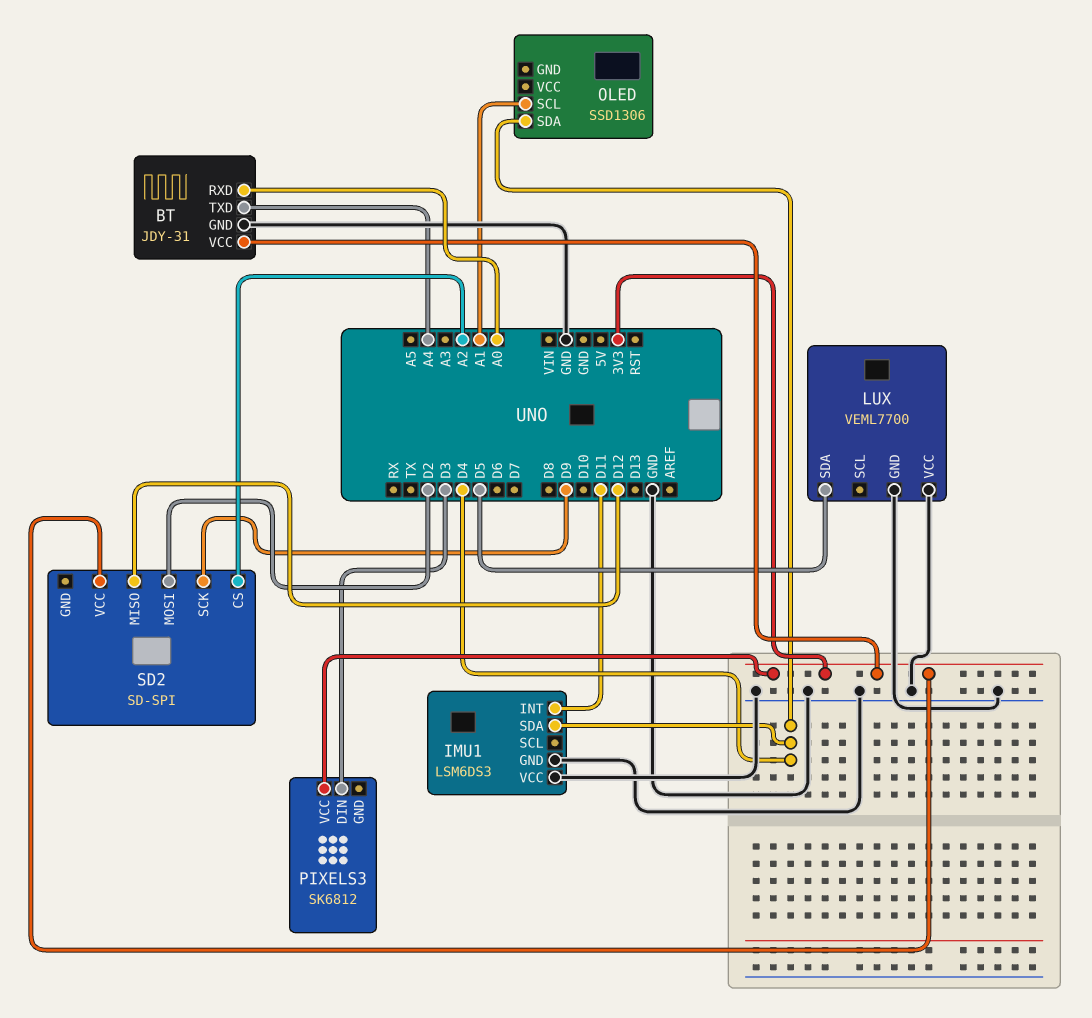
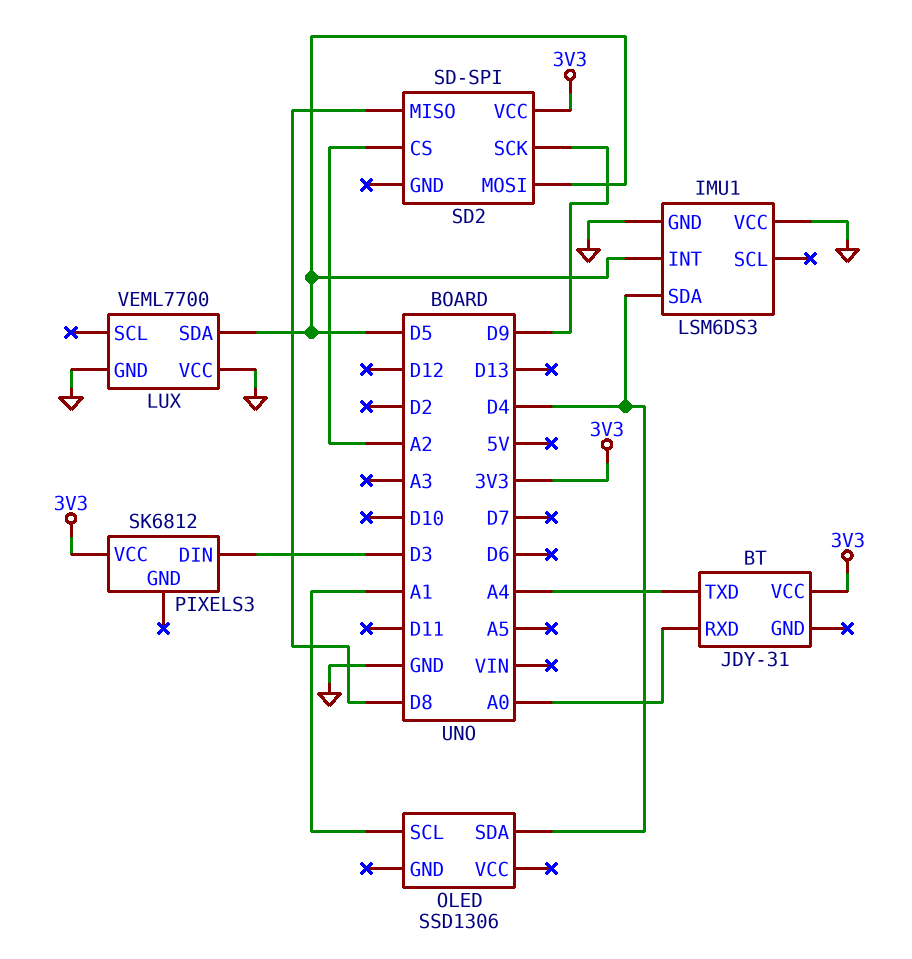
BT pin GND: GND -> none
IMU1 pin INT: D11 -> D5
SD2 pin MISO: D12 -> D8
SD2 pin MOSI: D2 -> D5

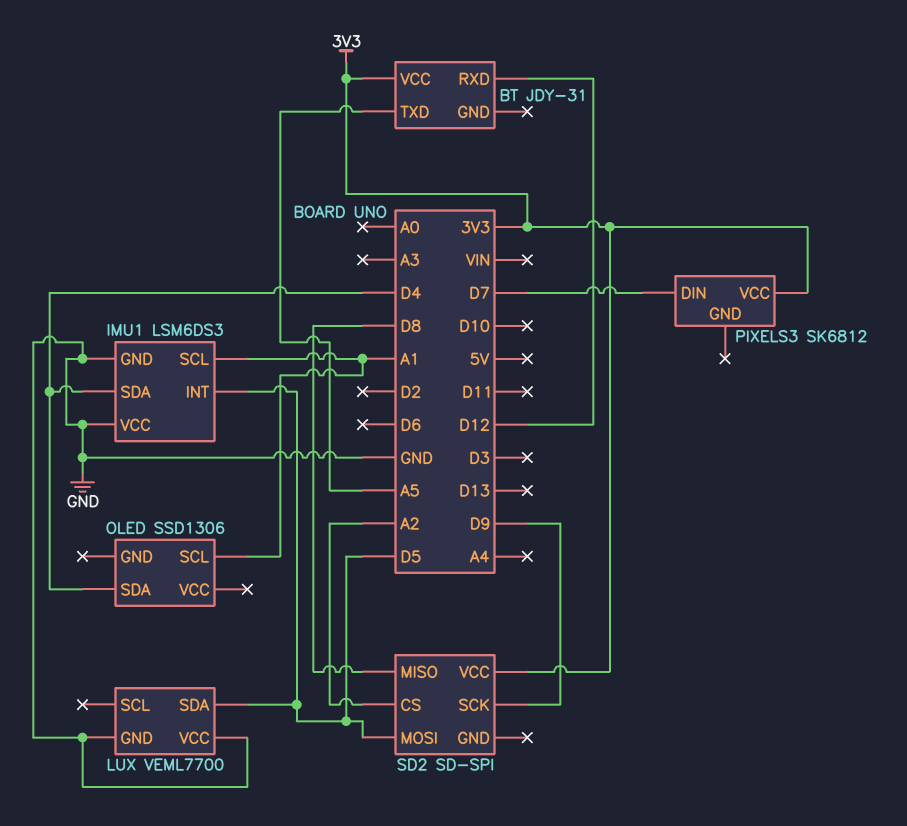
BT pin RXD: A0 -> D12
BT pin TXD: A4 -> A5
IMU1 pin SCL: none -> A1
PIXELS3 pin DIN: D3 -> D7

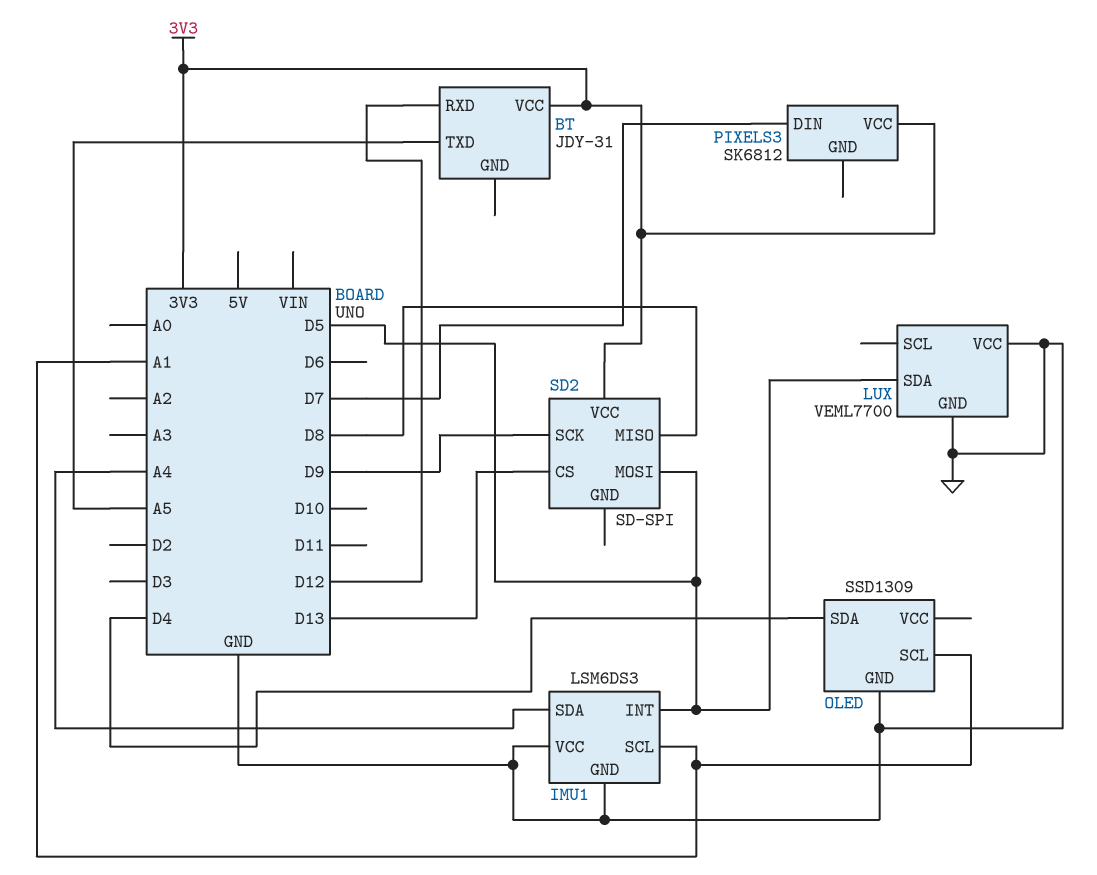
IMU1 pin SDA: D4 -> A4
OLED: SSD1306 -> SSD1309
OLED pin GND: none -> GND
SD2 pin CS: A2 -> D13

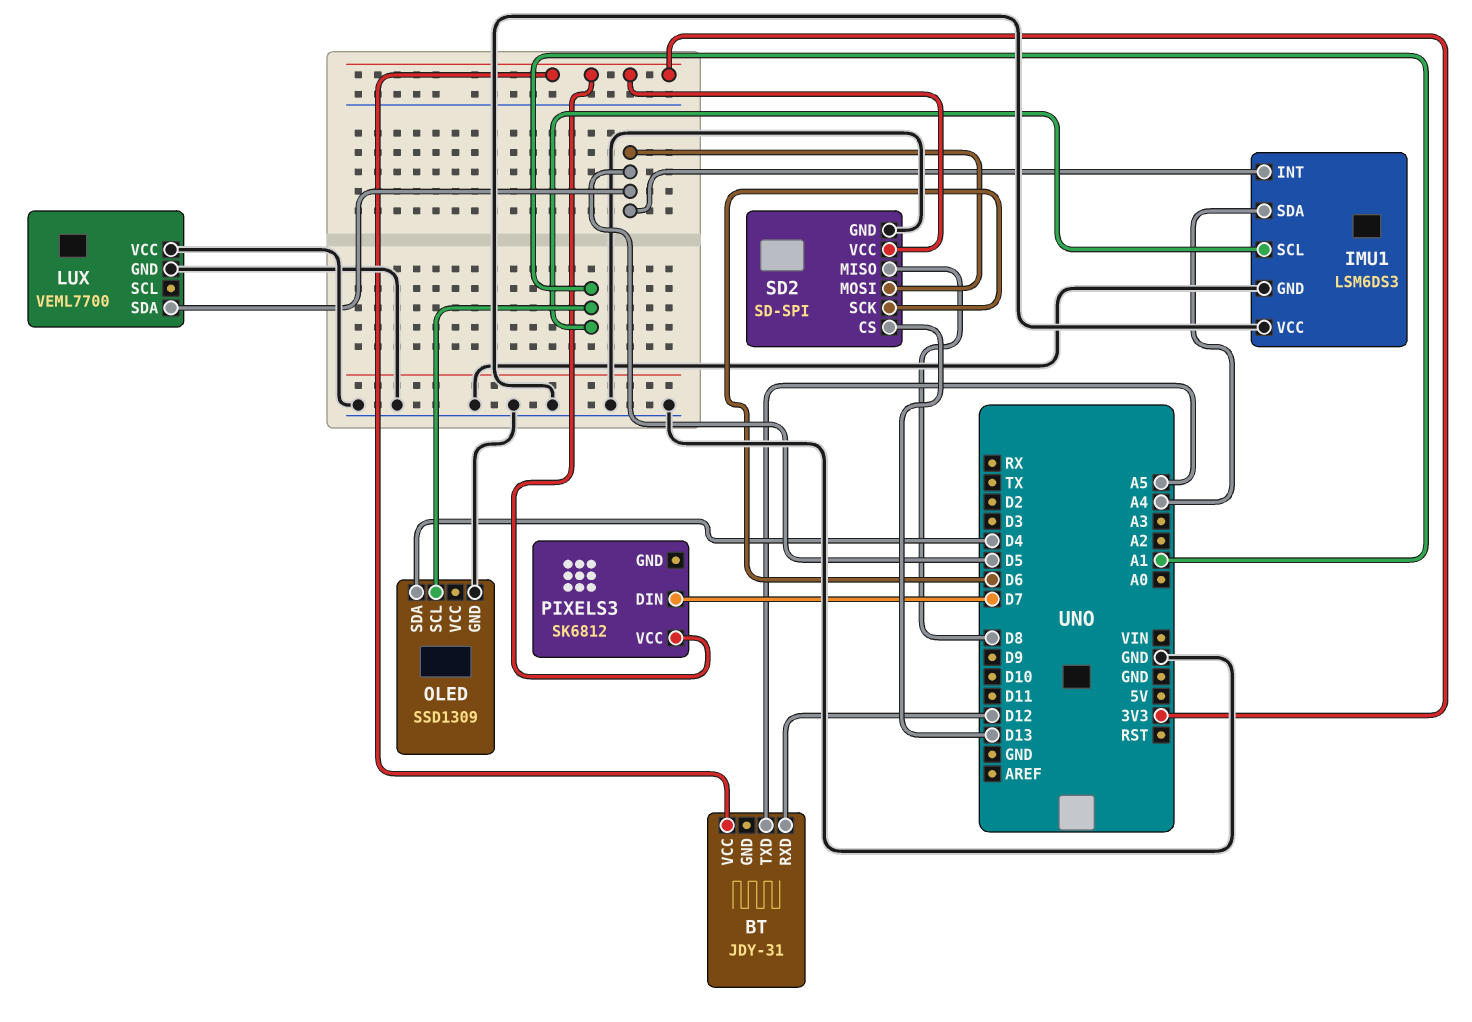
SD2 pin GND: none -> GND
SD2 pin SCK: D9 -> D6

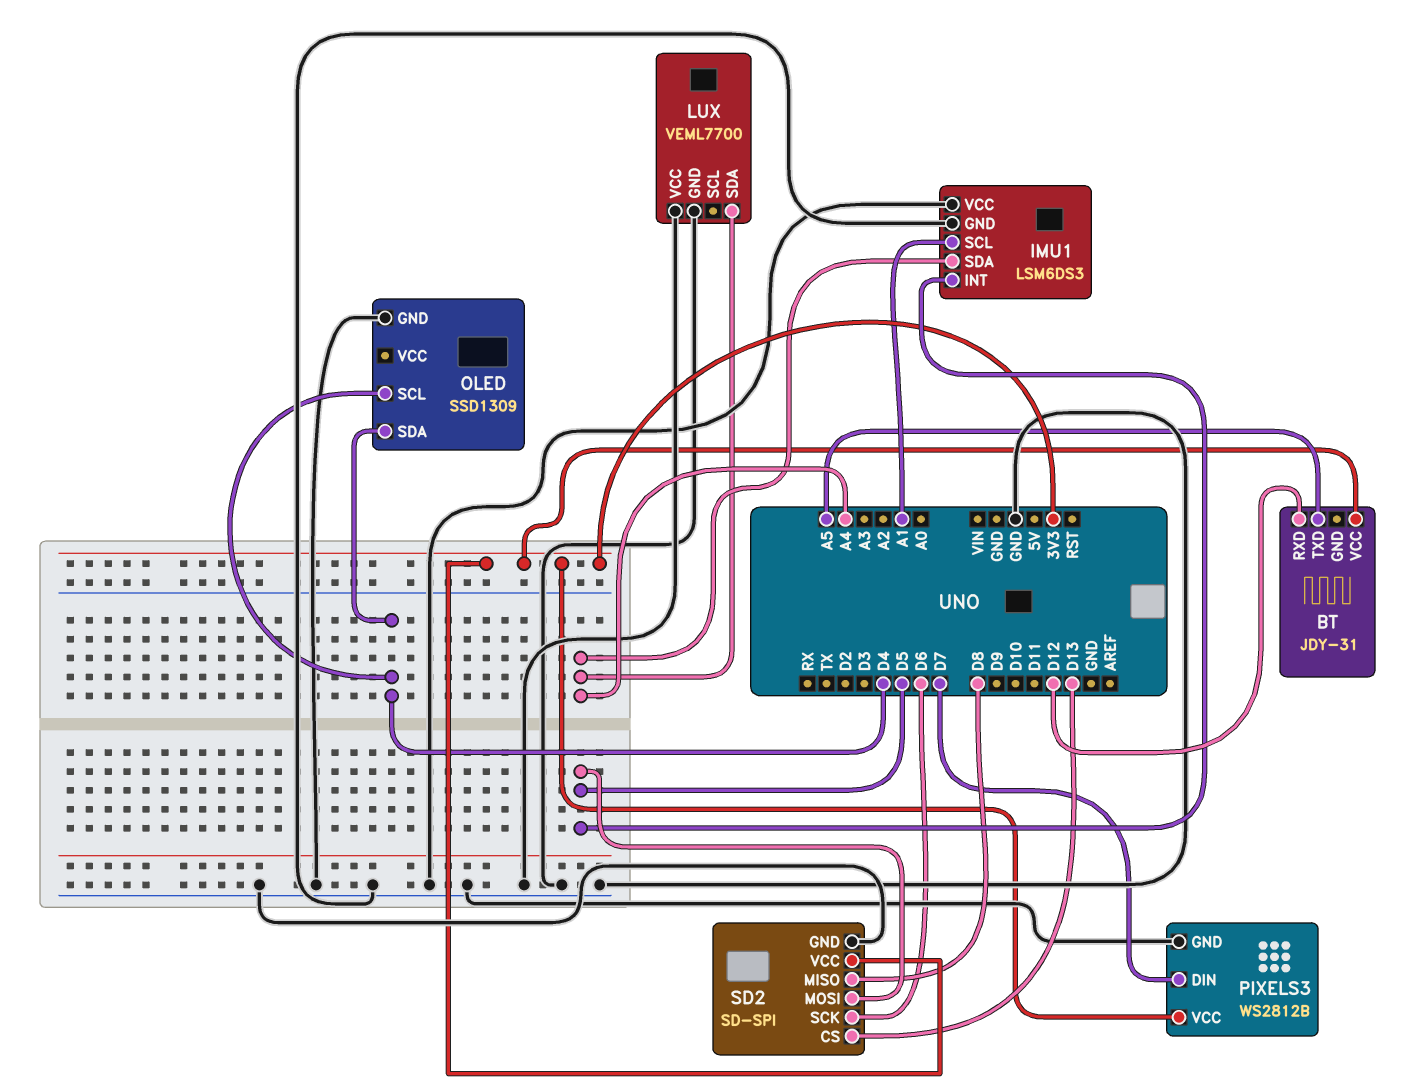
LUX pin SDA: D5 -> A4
OLED pin SCL: A1 -> D4
PIXELS3: SK6812 -> WS2812B
PIXELS3 pin GND: none -> GND

